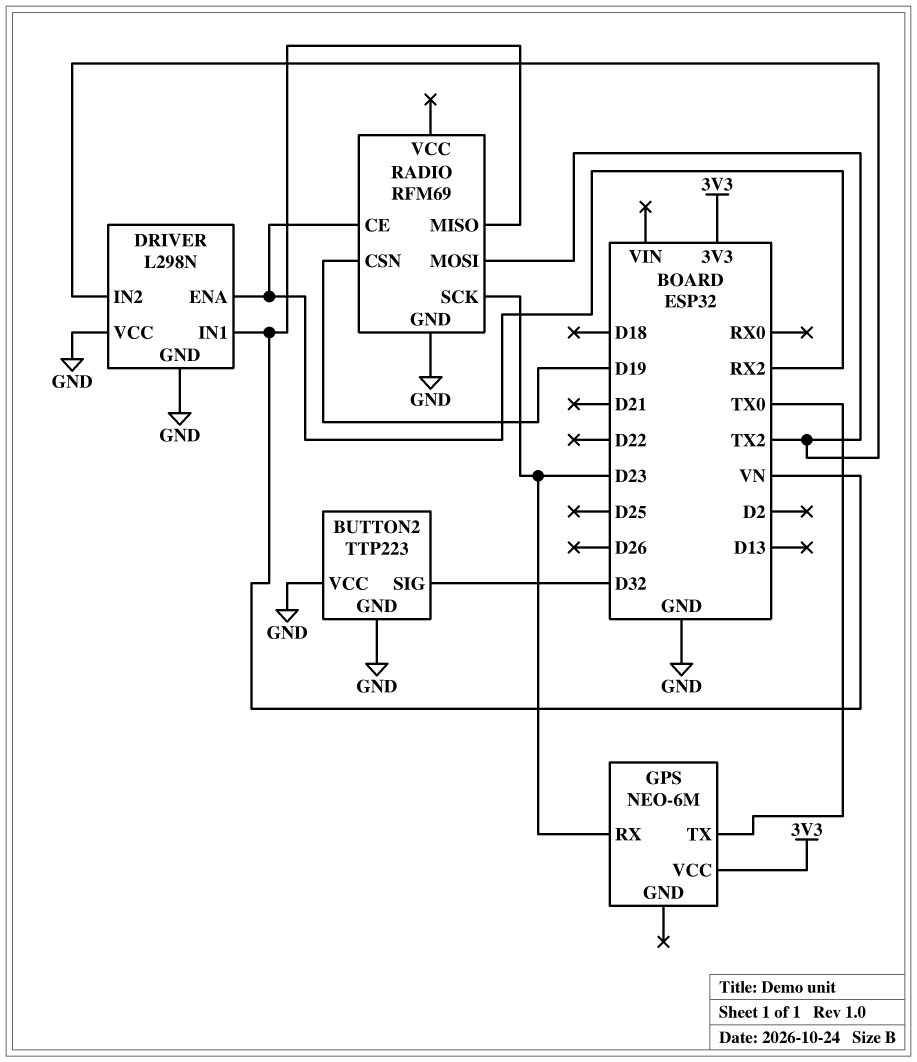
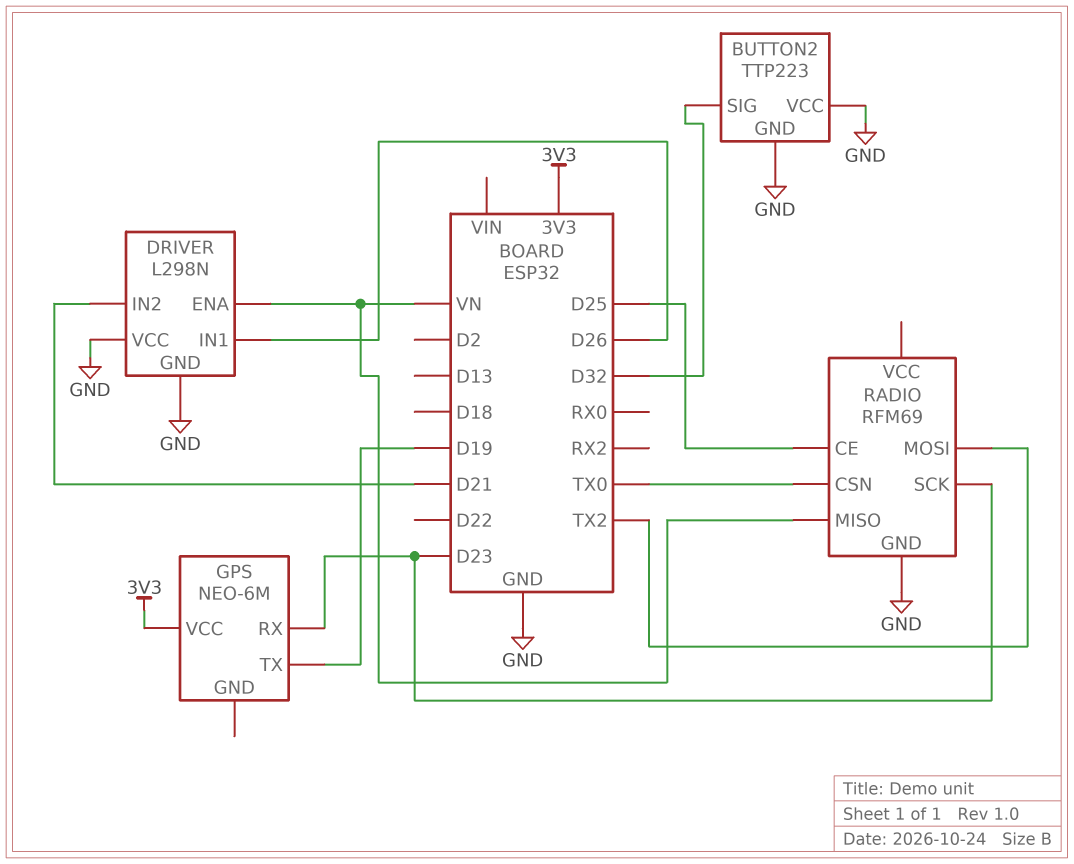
DRIVER pin ENA: RX2 -> VN
DRIVER pin IN1: VN -> D26
DRIVER pin IN2: TX2 -> D21
GPS pin TX: TX0 -> D19
RADIO pin CE: RX2 -> D25
RADIO pin CSN: D19 -> TX0

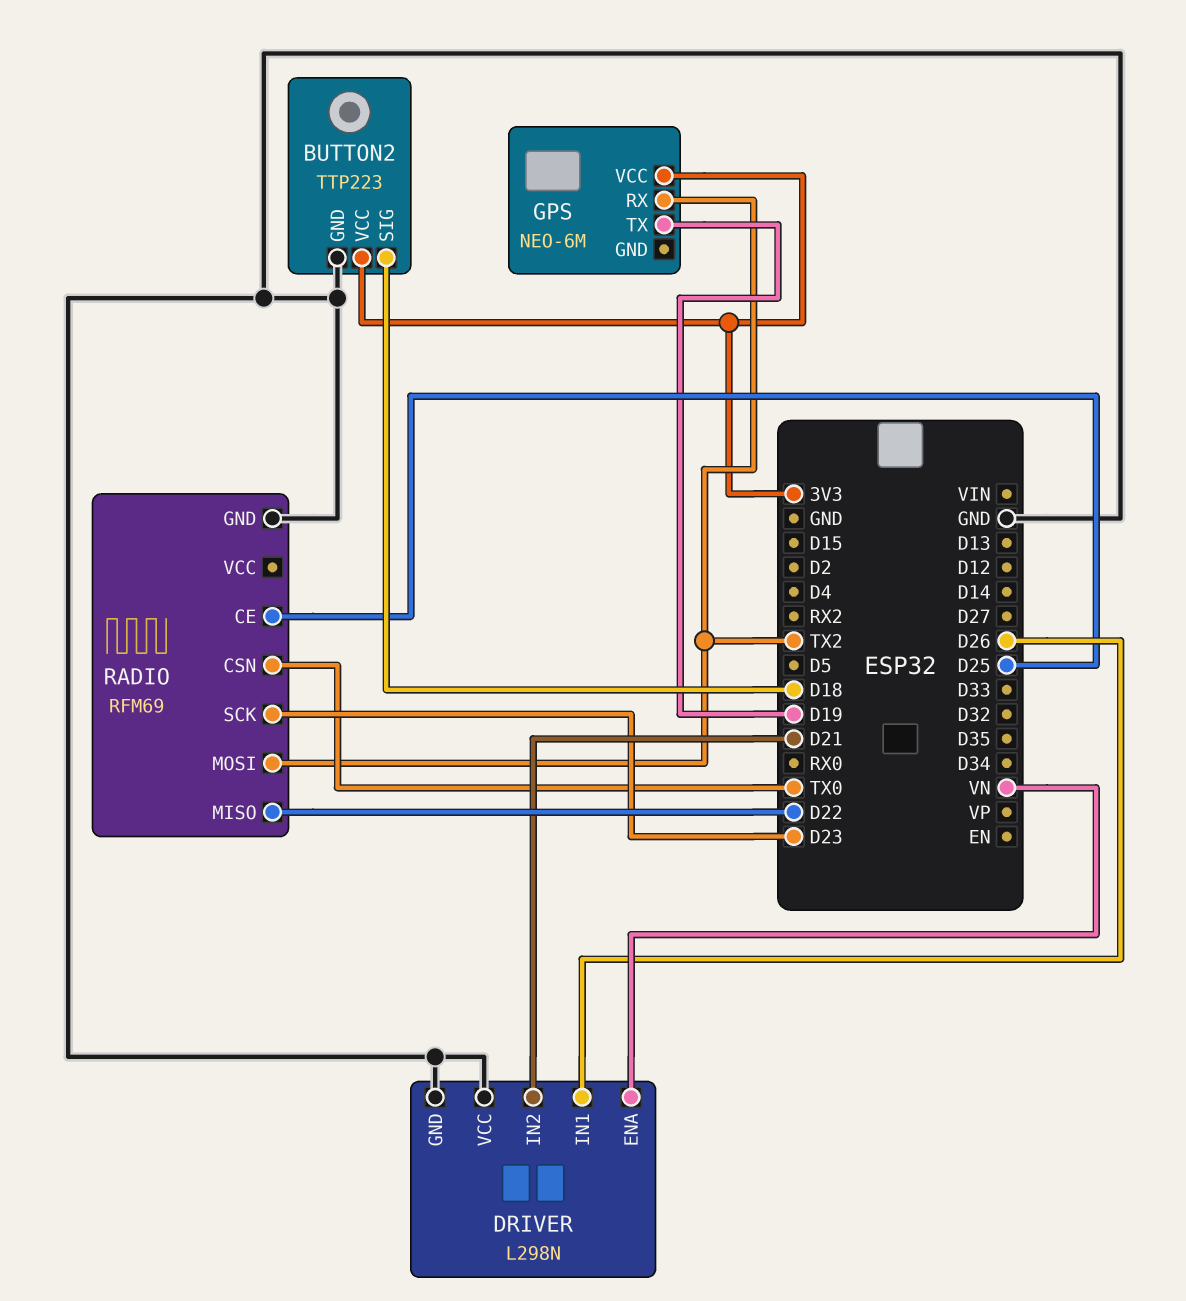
BUTTON2 pin SIG: D32 -> D18
BUTTON2 pin VCC: GND -> 3V3
GPS pin RX: D23 -> TX2
RADIO pin MISO: VN -> D22

